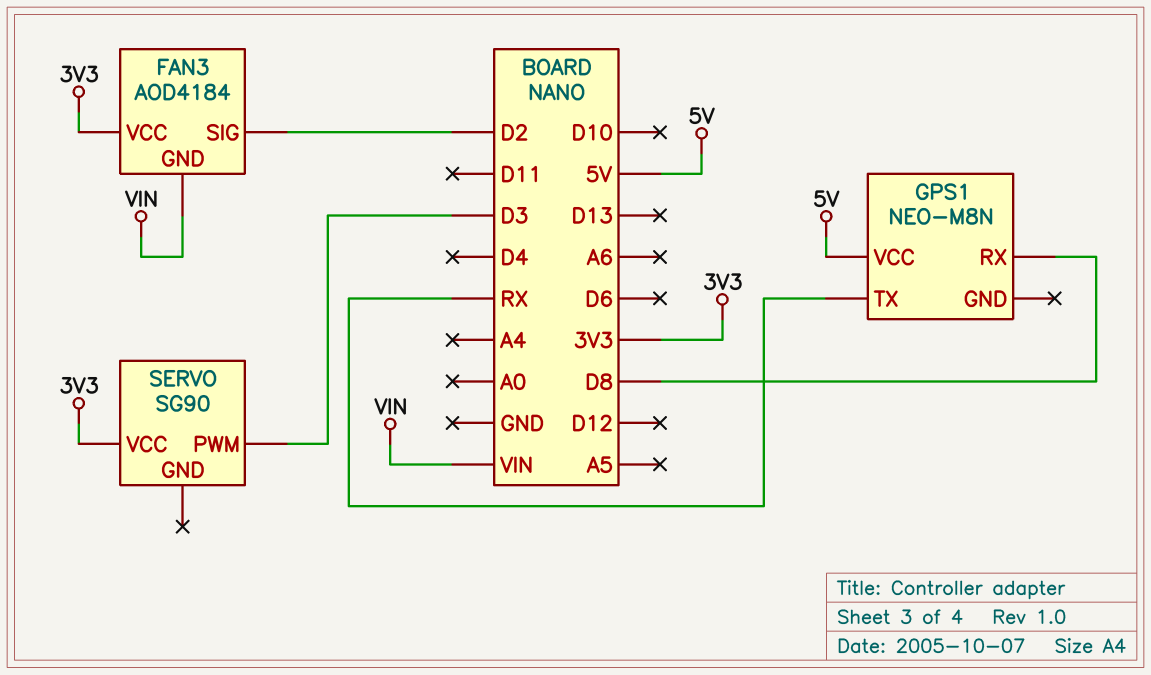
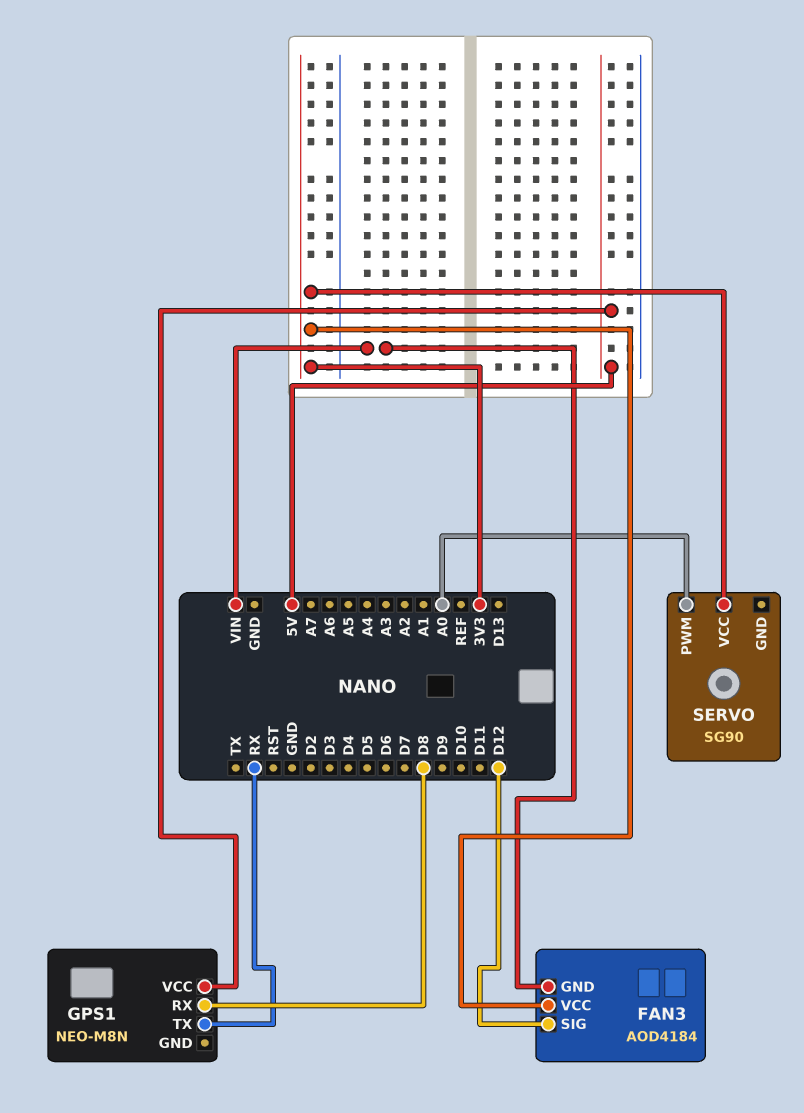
FAN3 pin SIG: D2 -> D12
SERVO pin PWM: D3 -> A0

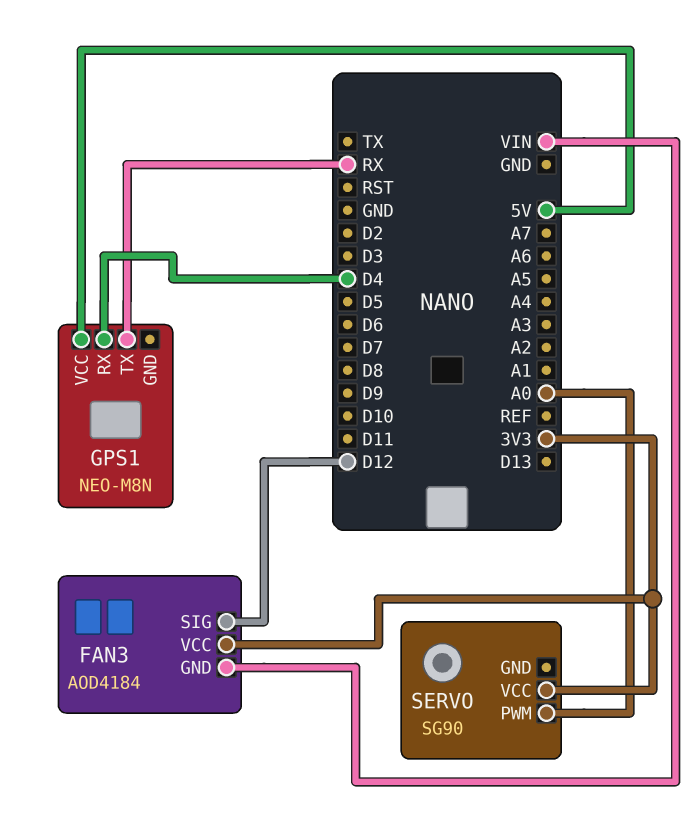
GPS1 pin RX: D8 -> D4

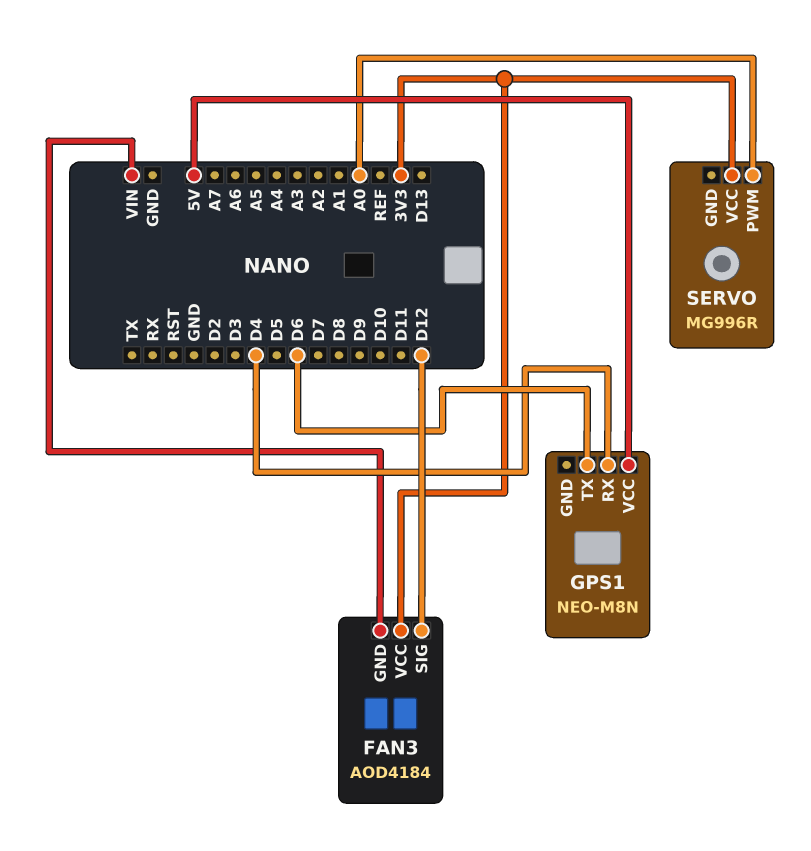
GPS1 pin TX: RX -> D6
SERVO: SG90 -> MG996R

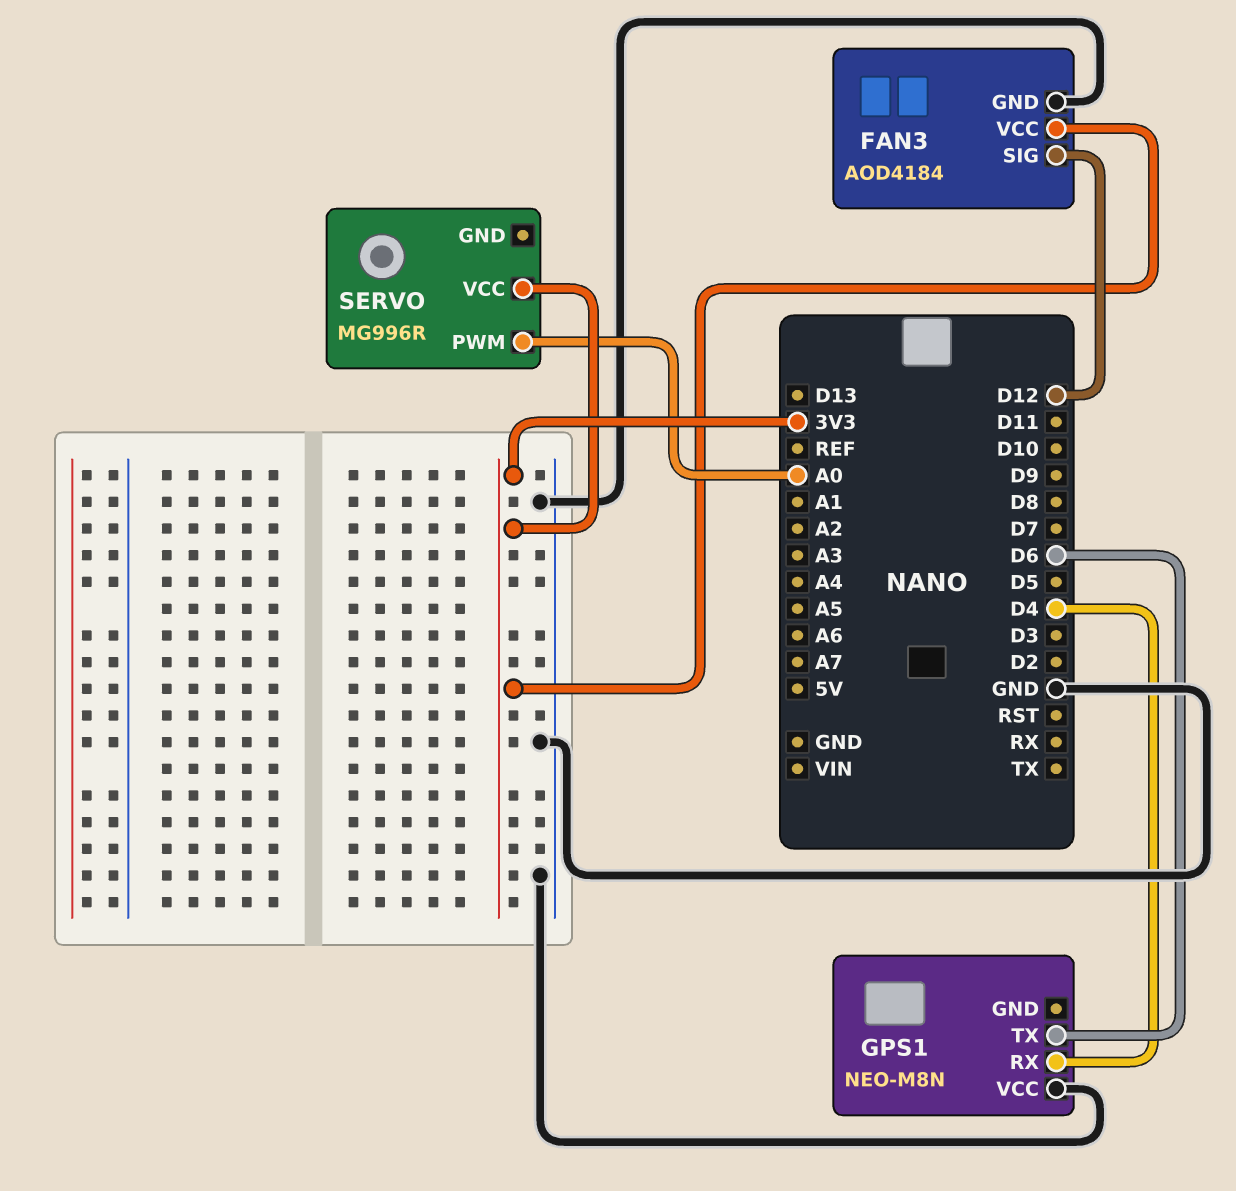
FAN3 pin GND: VIN -> GND
GPS1 pin VCC: 5V -> GND

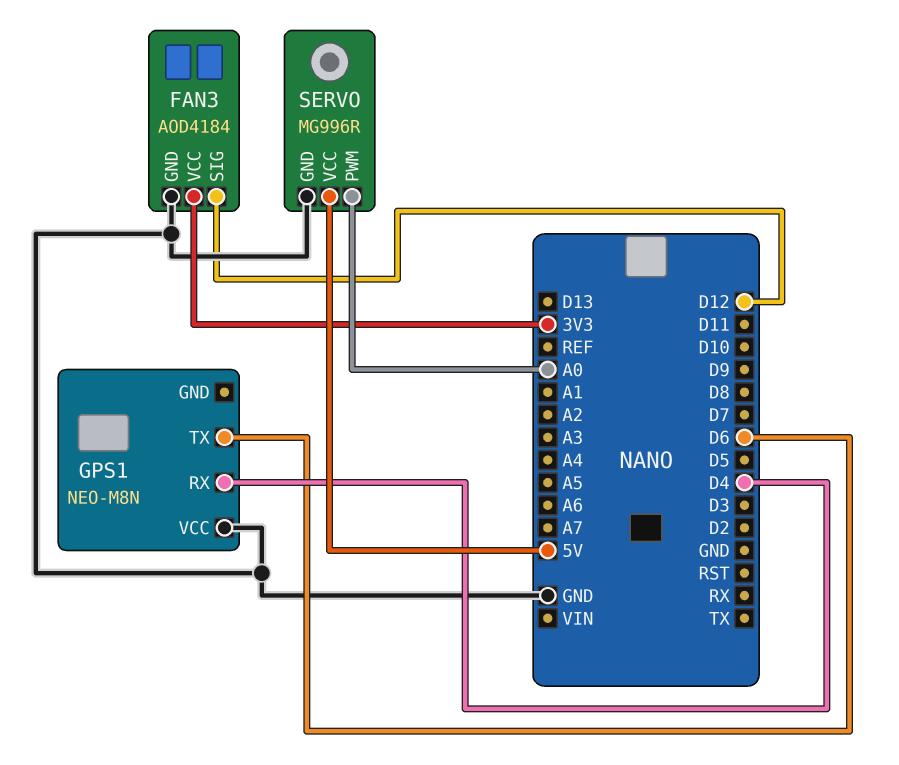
SERVO pin GND: none -> GND
SERVO pin VCC: 3V3 -> 5V

